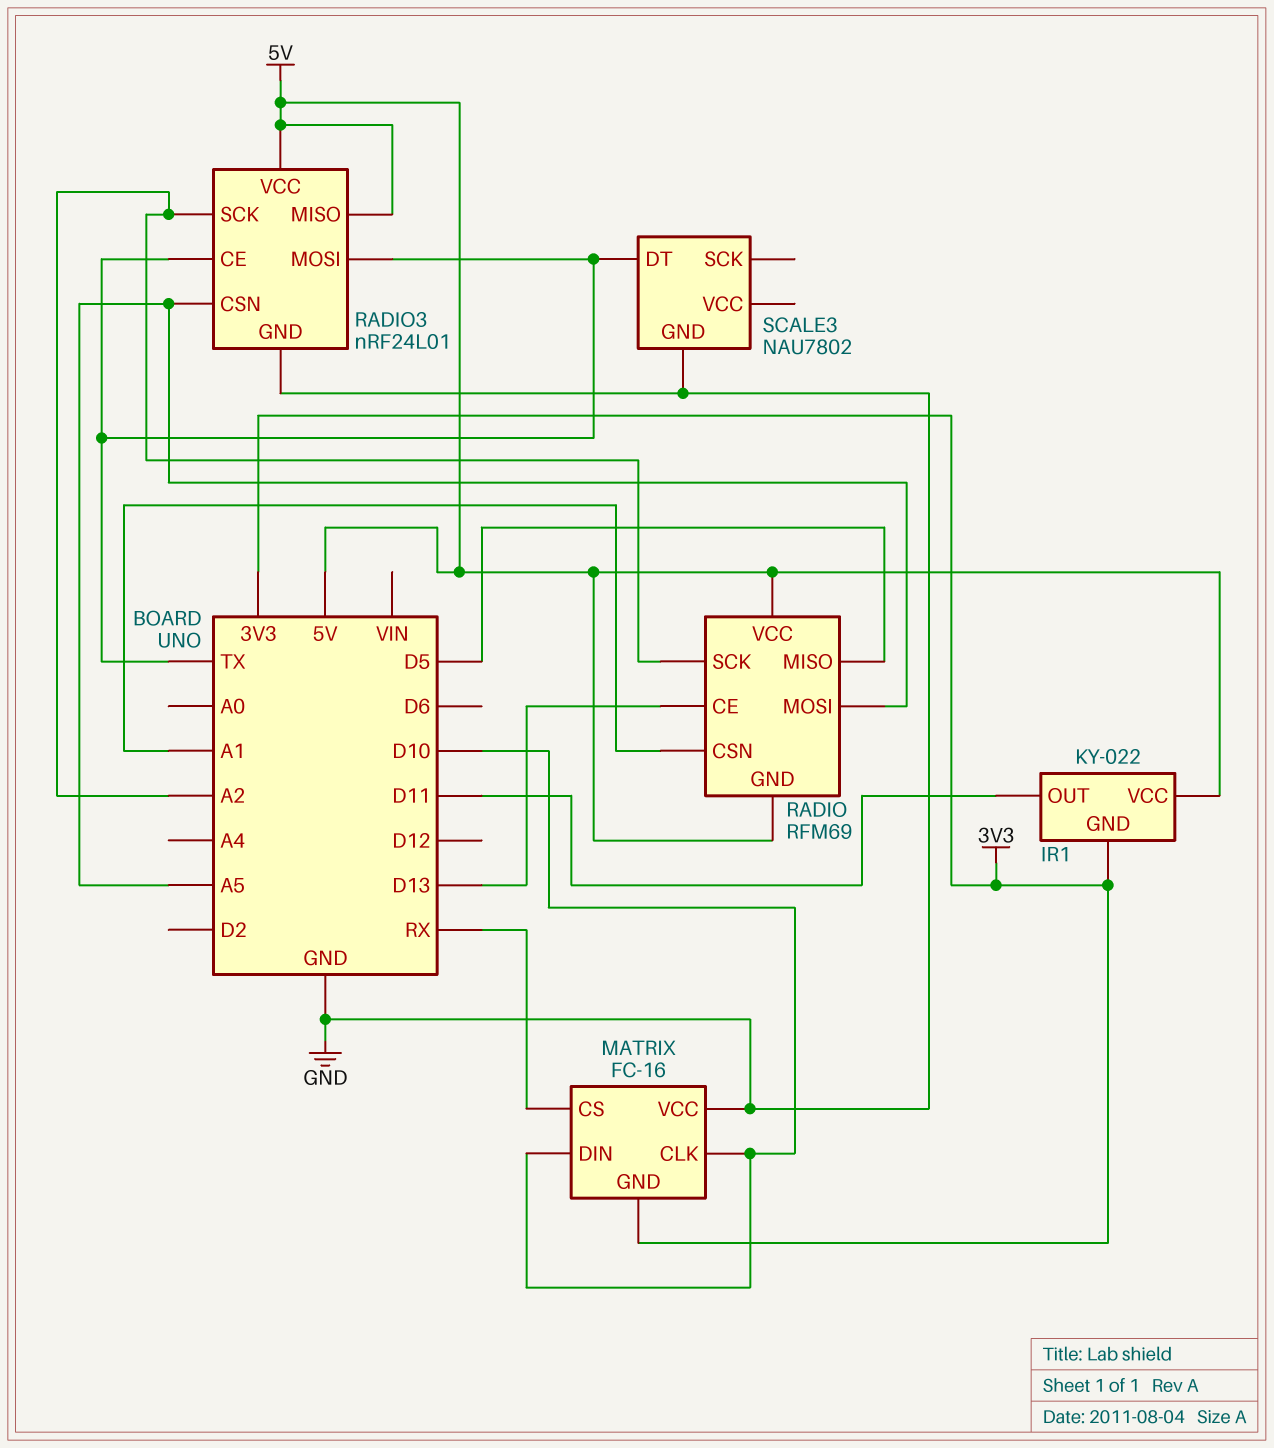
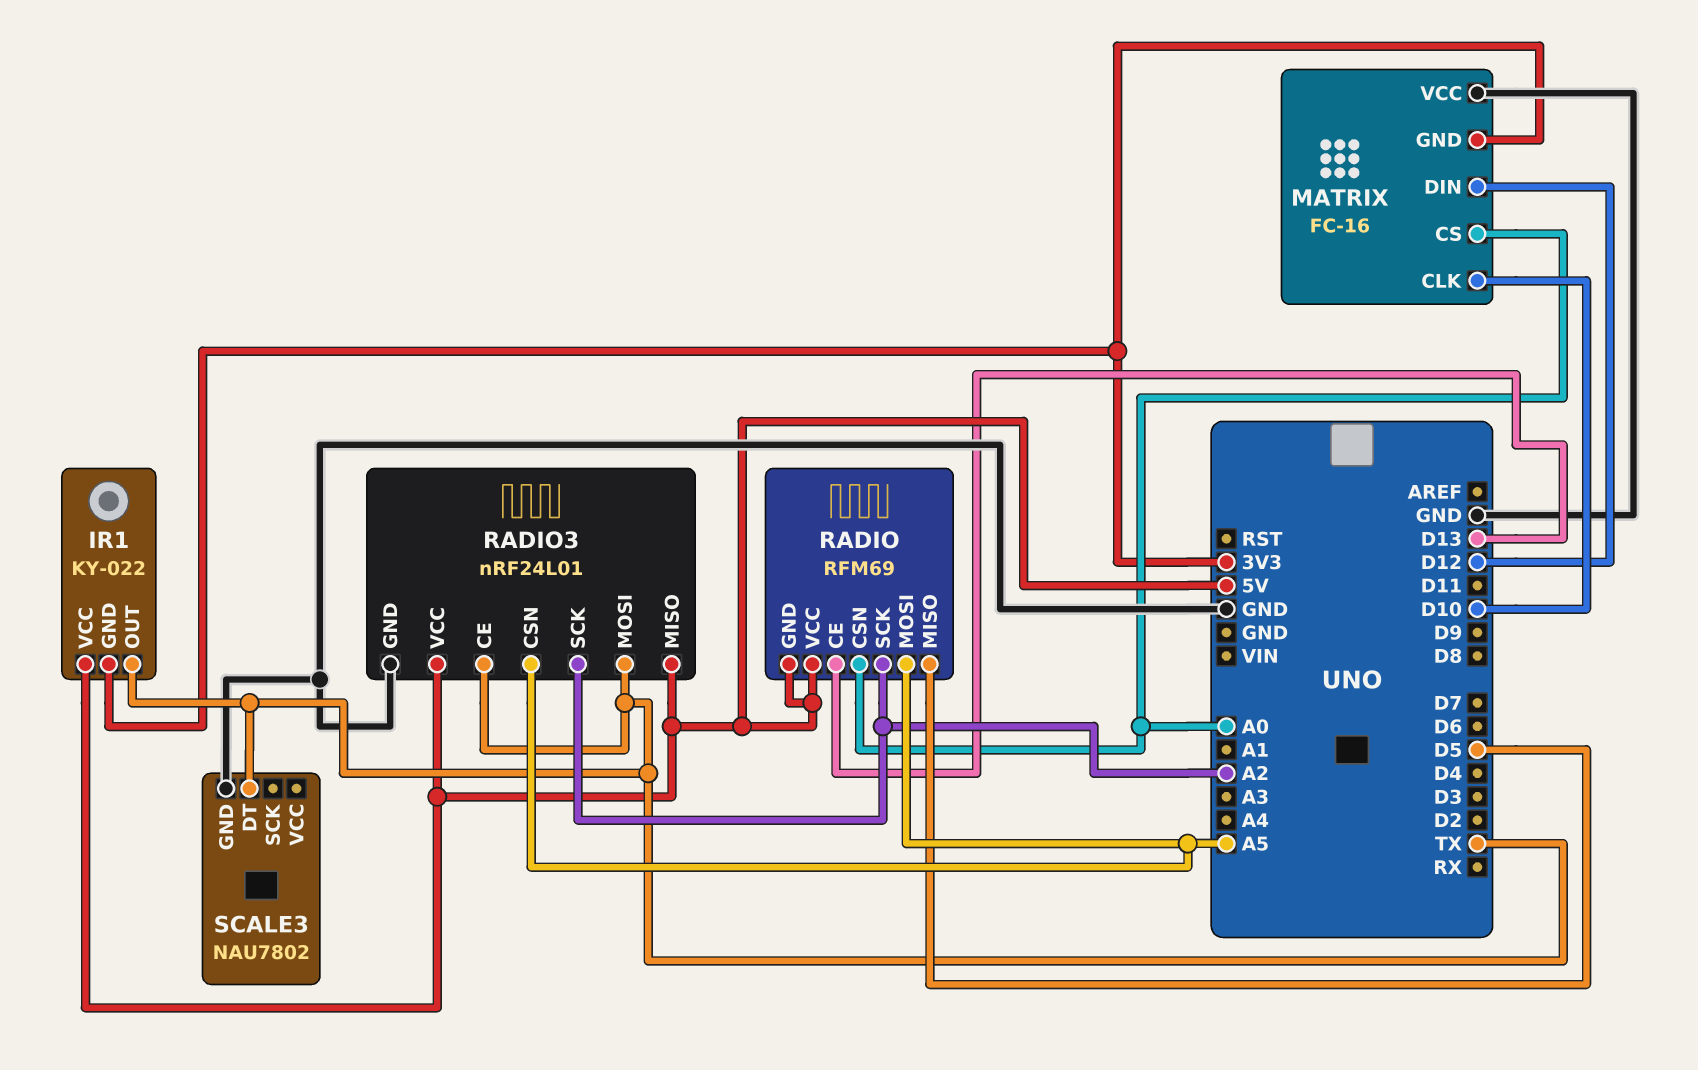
IR1 pin OUT: D11 -> TX
MATRIX pin CS: RX -> A0
MATRIX pin DIN: D10 -> D12
RADIO pin CSN: A1 -> A0

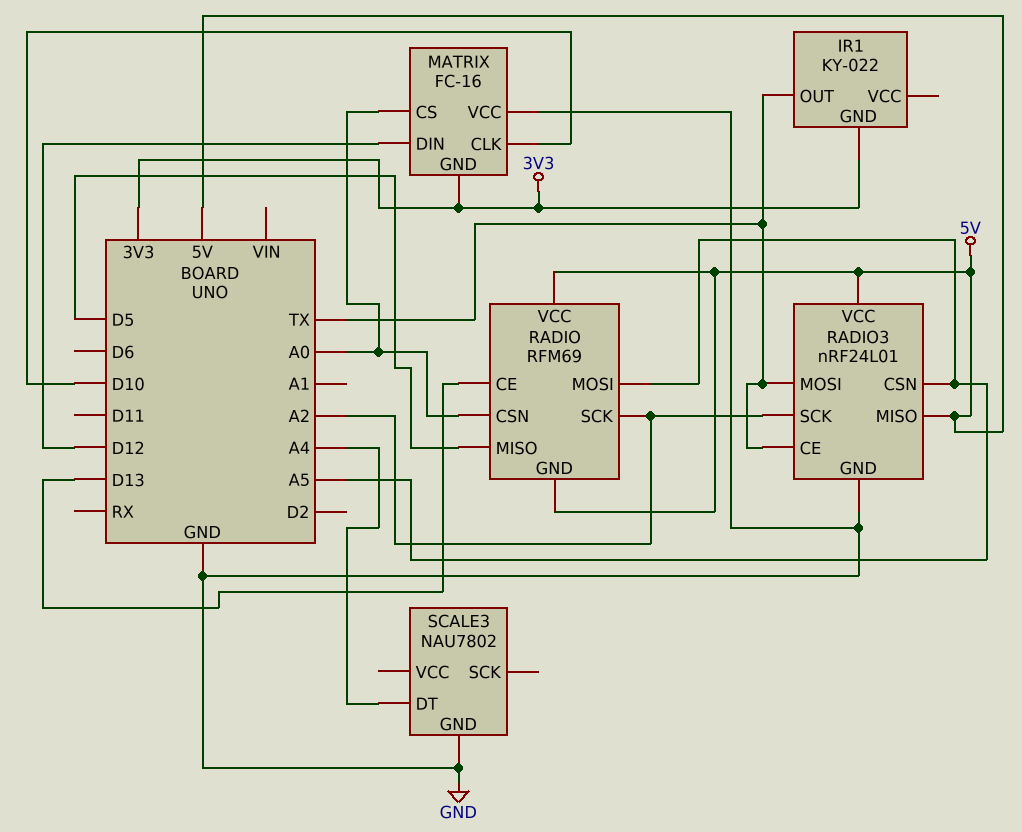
IR1 pin VCC: 5V -> none
SCALE3 pin DT: TX -> A4

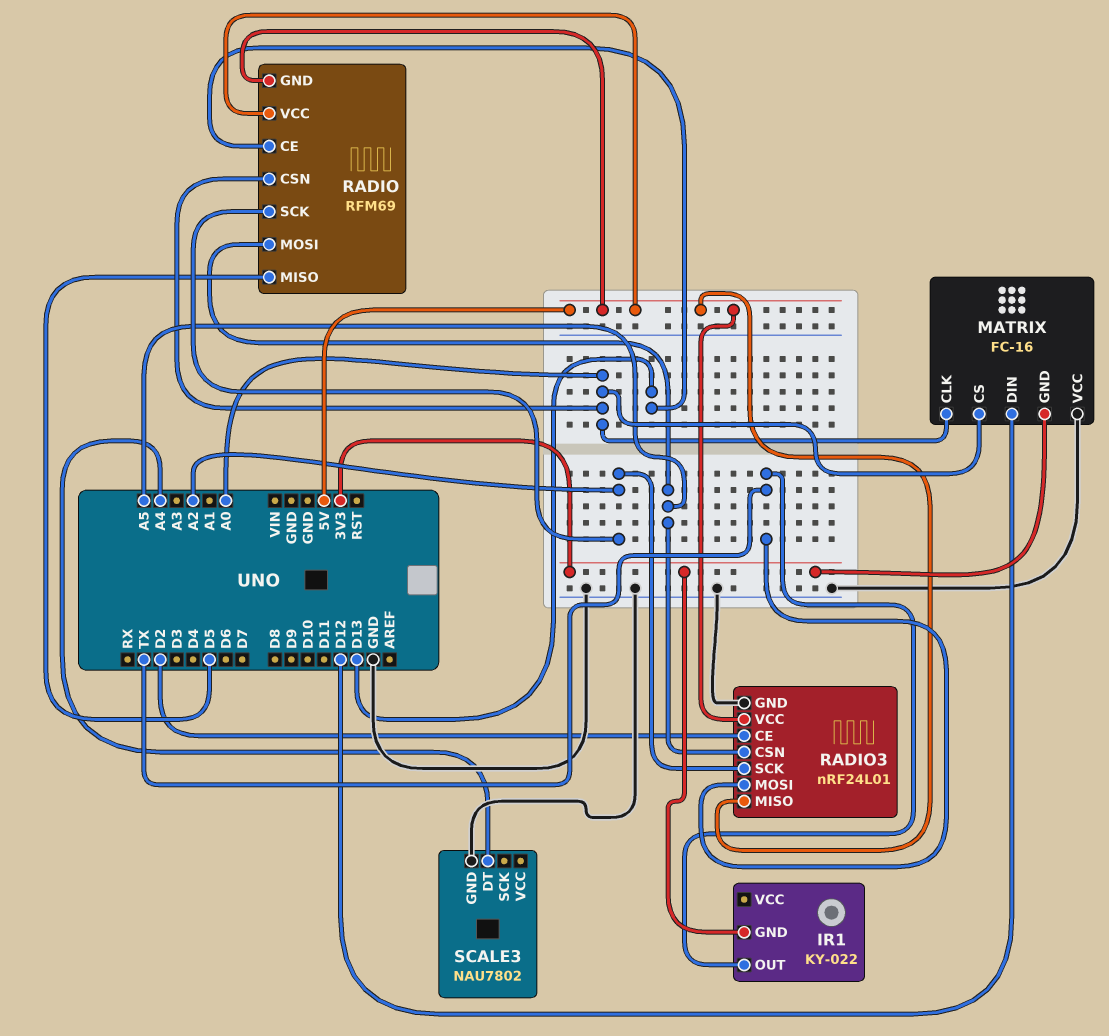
MATRIX pin CLK: D10 -> A0
RADIO3 pin CE: TX -> D2

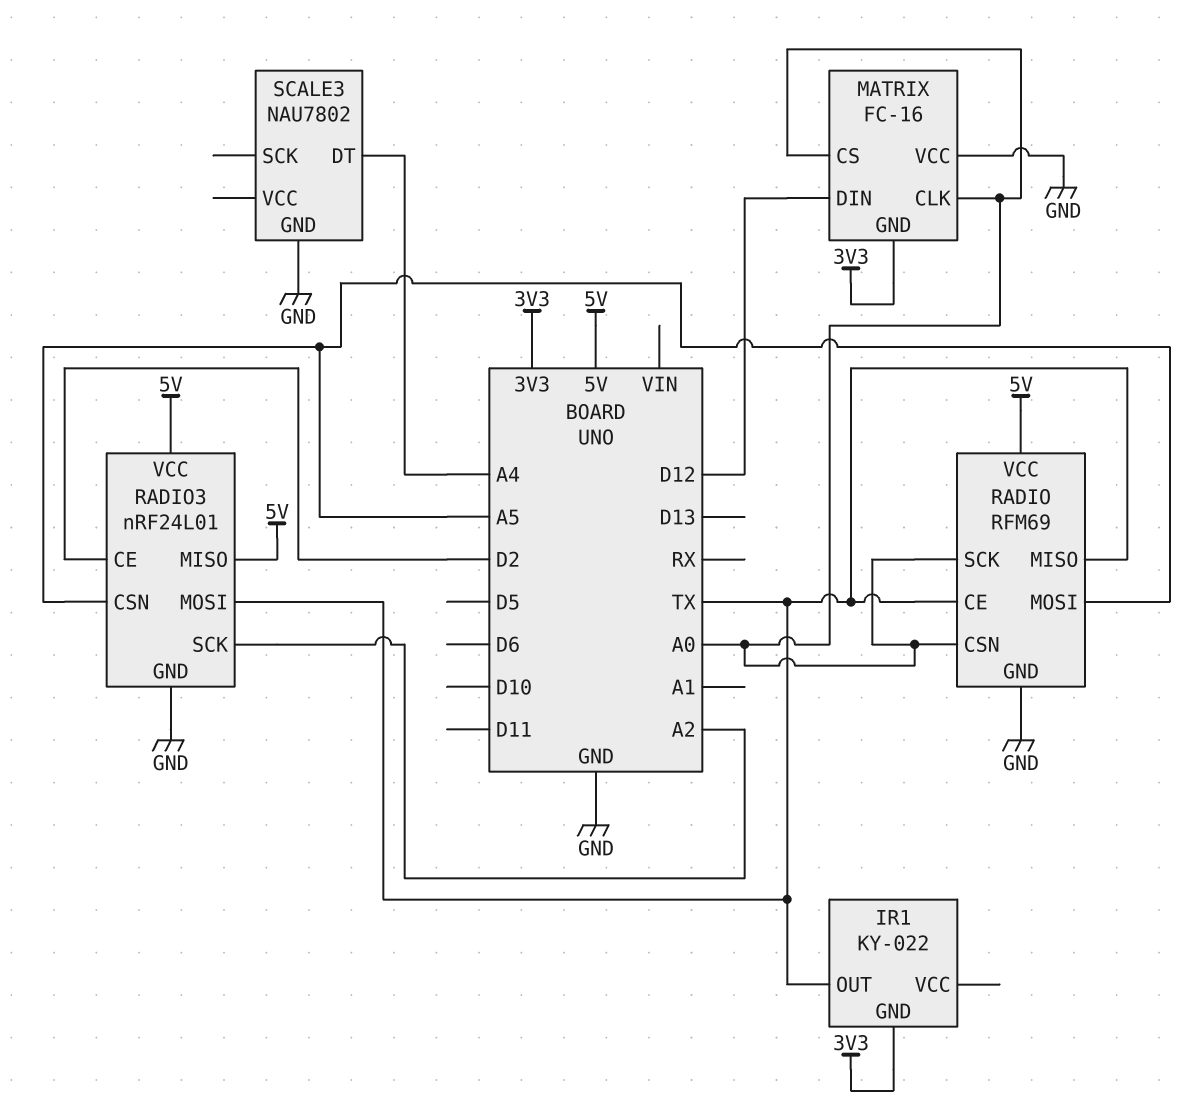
RADIO pin CE: D13 -> TX
RADIO pin GND: 5V -> GND
RADIO pin MISO: D5 -> TX
RADIO pin SCK: A2 -> A0

